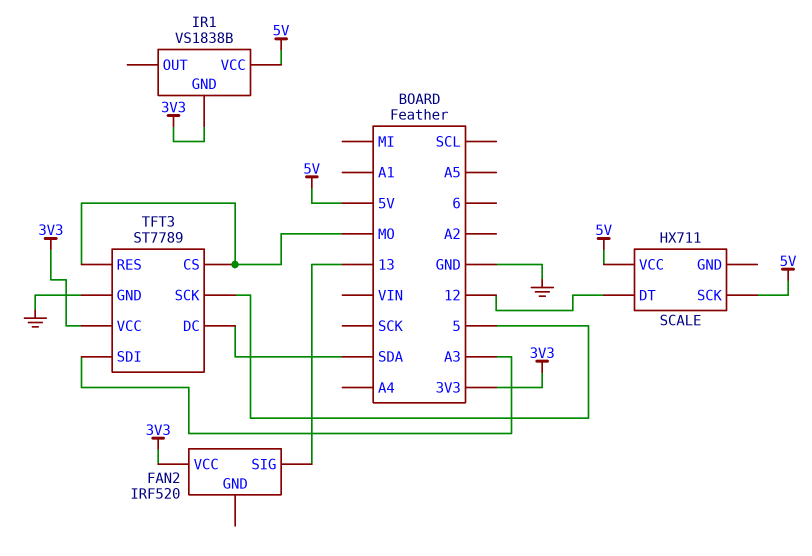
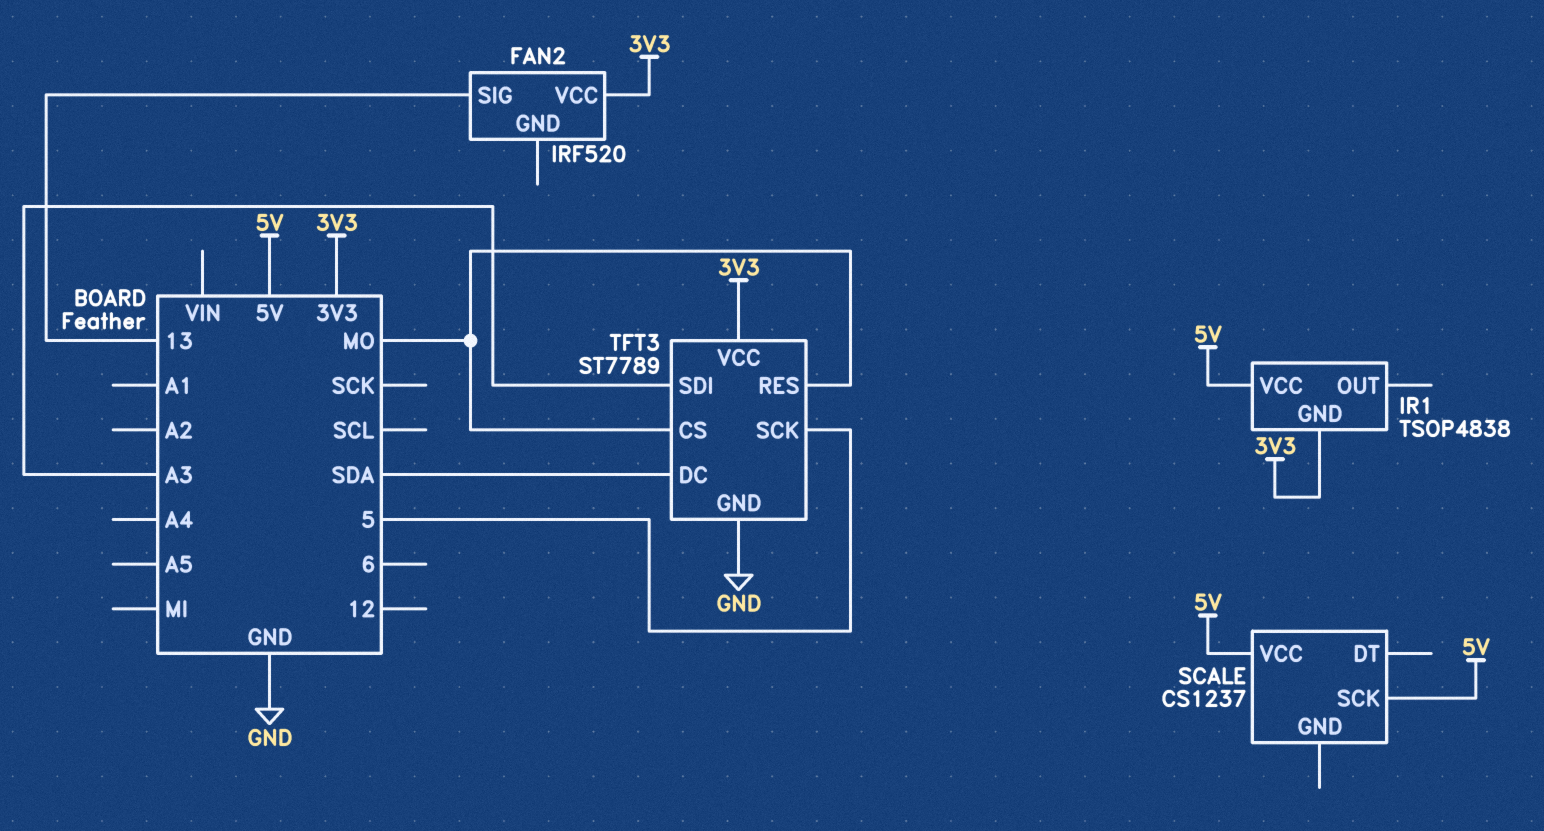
IR1: VS1838B -> TSOP4838
SCALE: HX711 -> CS1237
SCALE pin DT: 12 -> none

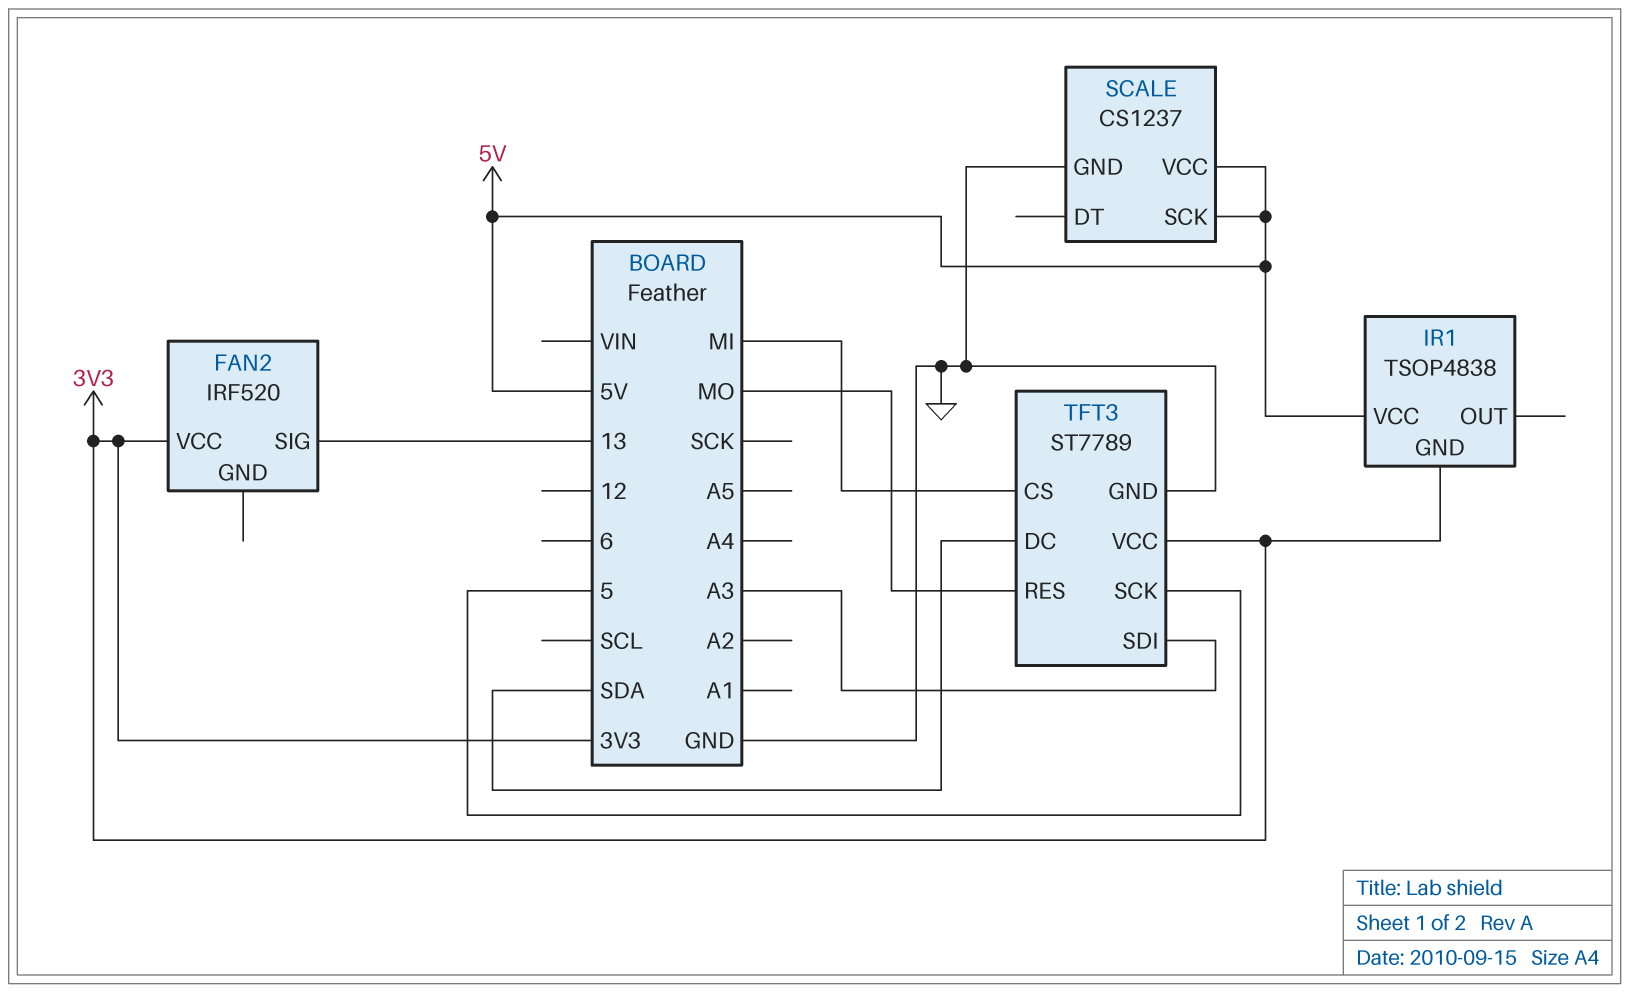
SCALE pin GND: none -> GND
TFT3 pin CS: MO -> MI

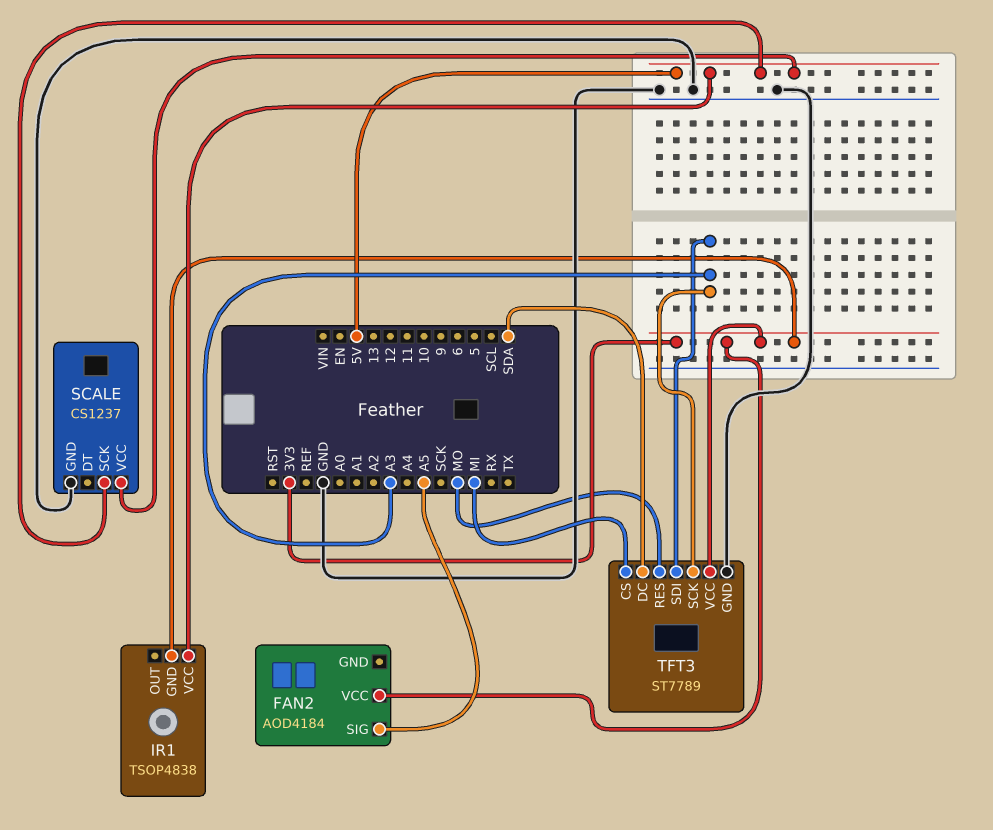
FAN2: IRF520 -> AOD4184
FAN2 pin SIG: 13 -> A5
TFT3 pin SCK: 5 -> A3

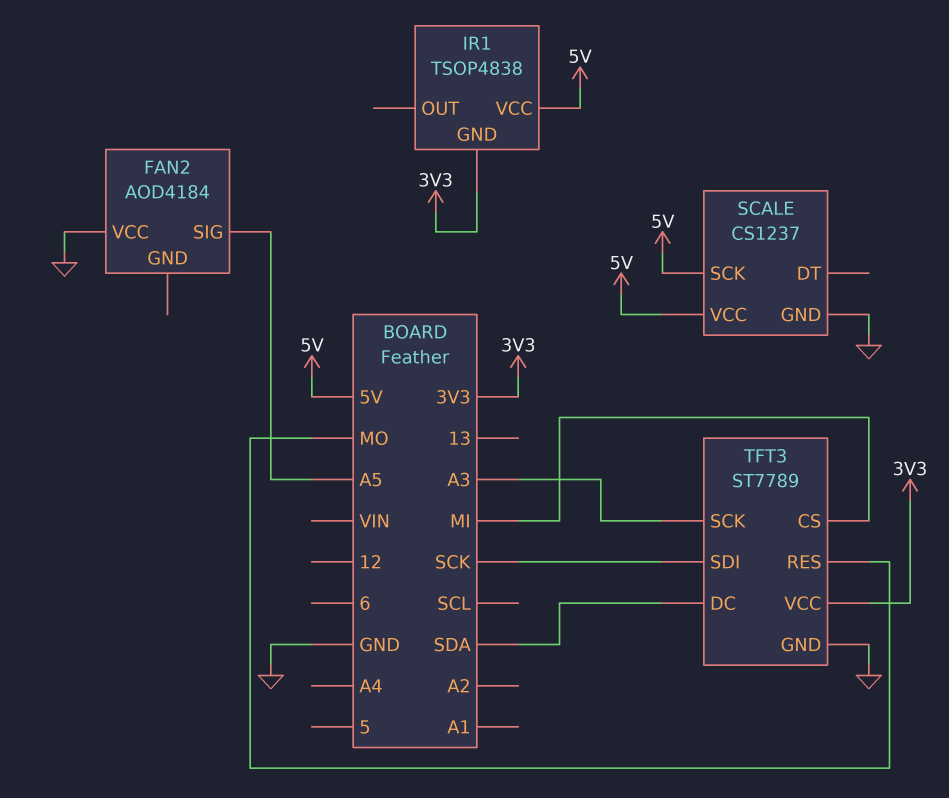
FAN2 pin VCC: 3V3 -> GND
TFT3 pin SDI: A3 -> SCK

